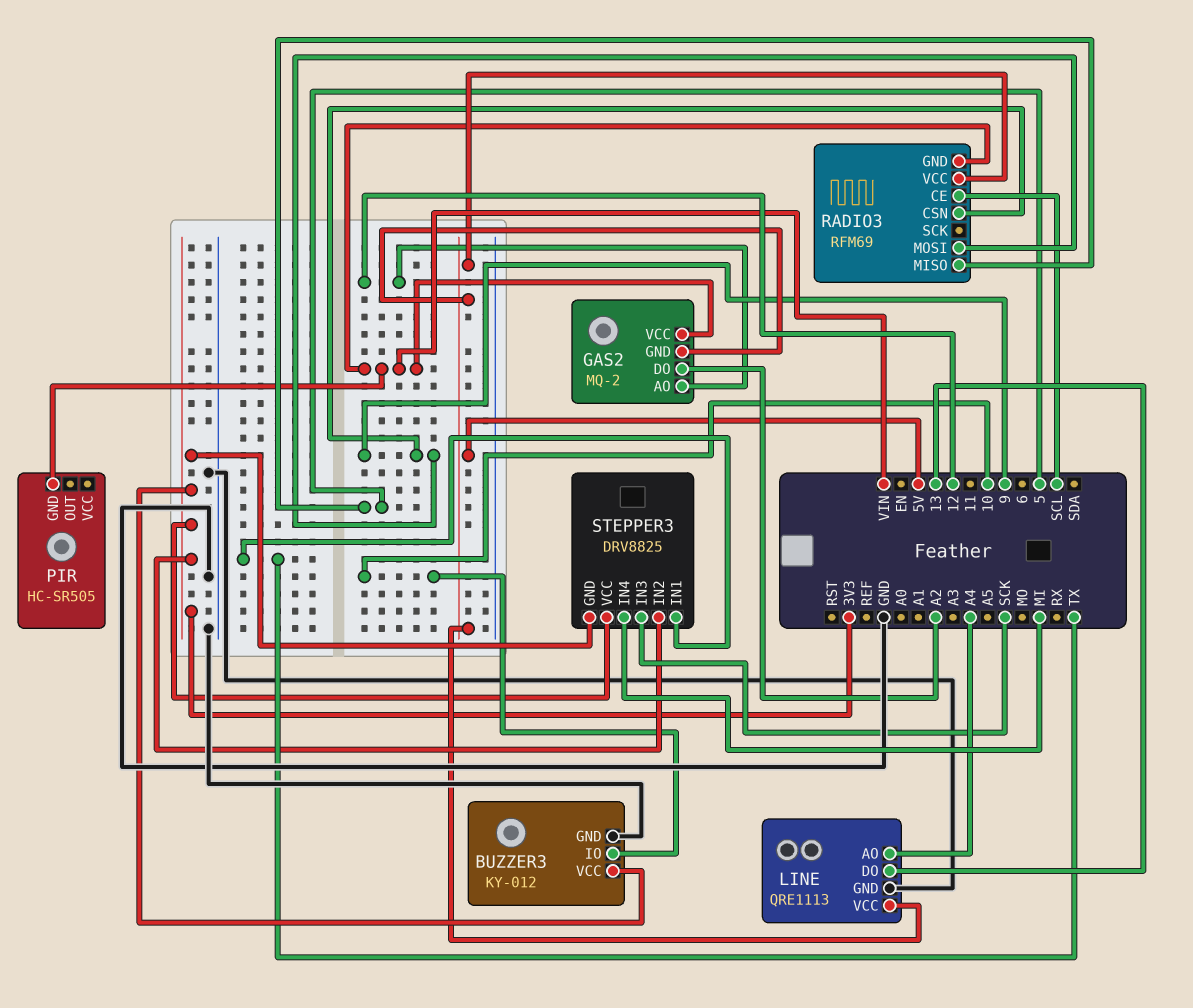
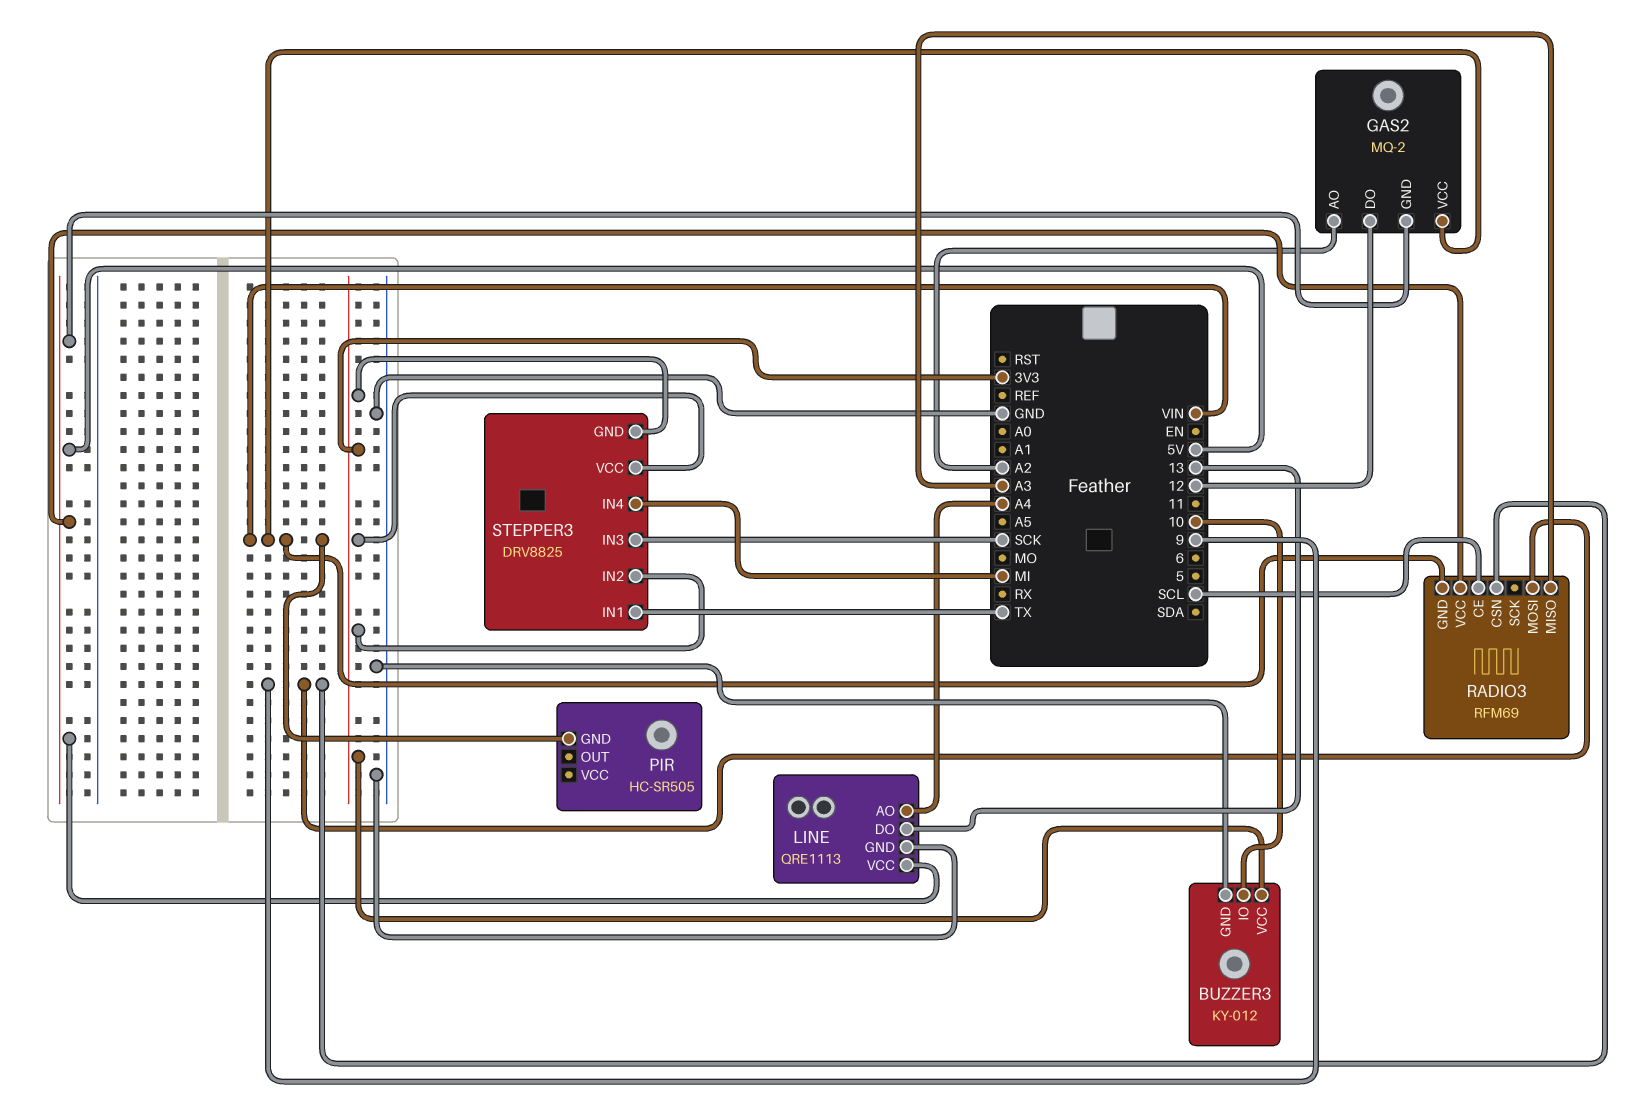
GAS2 pin AO: 12 -> A2
GAS2 pin DO: A2 -> 12
RADIO3 pin MISO: 5 -> A3

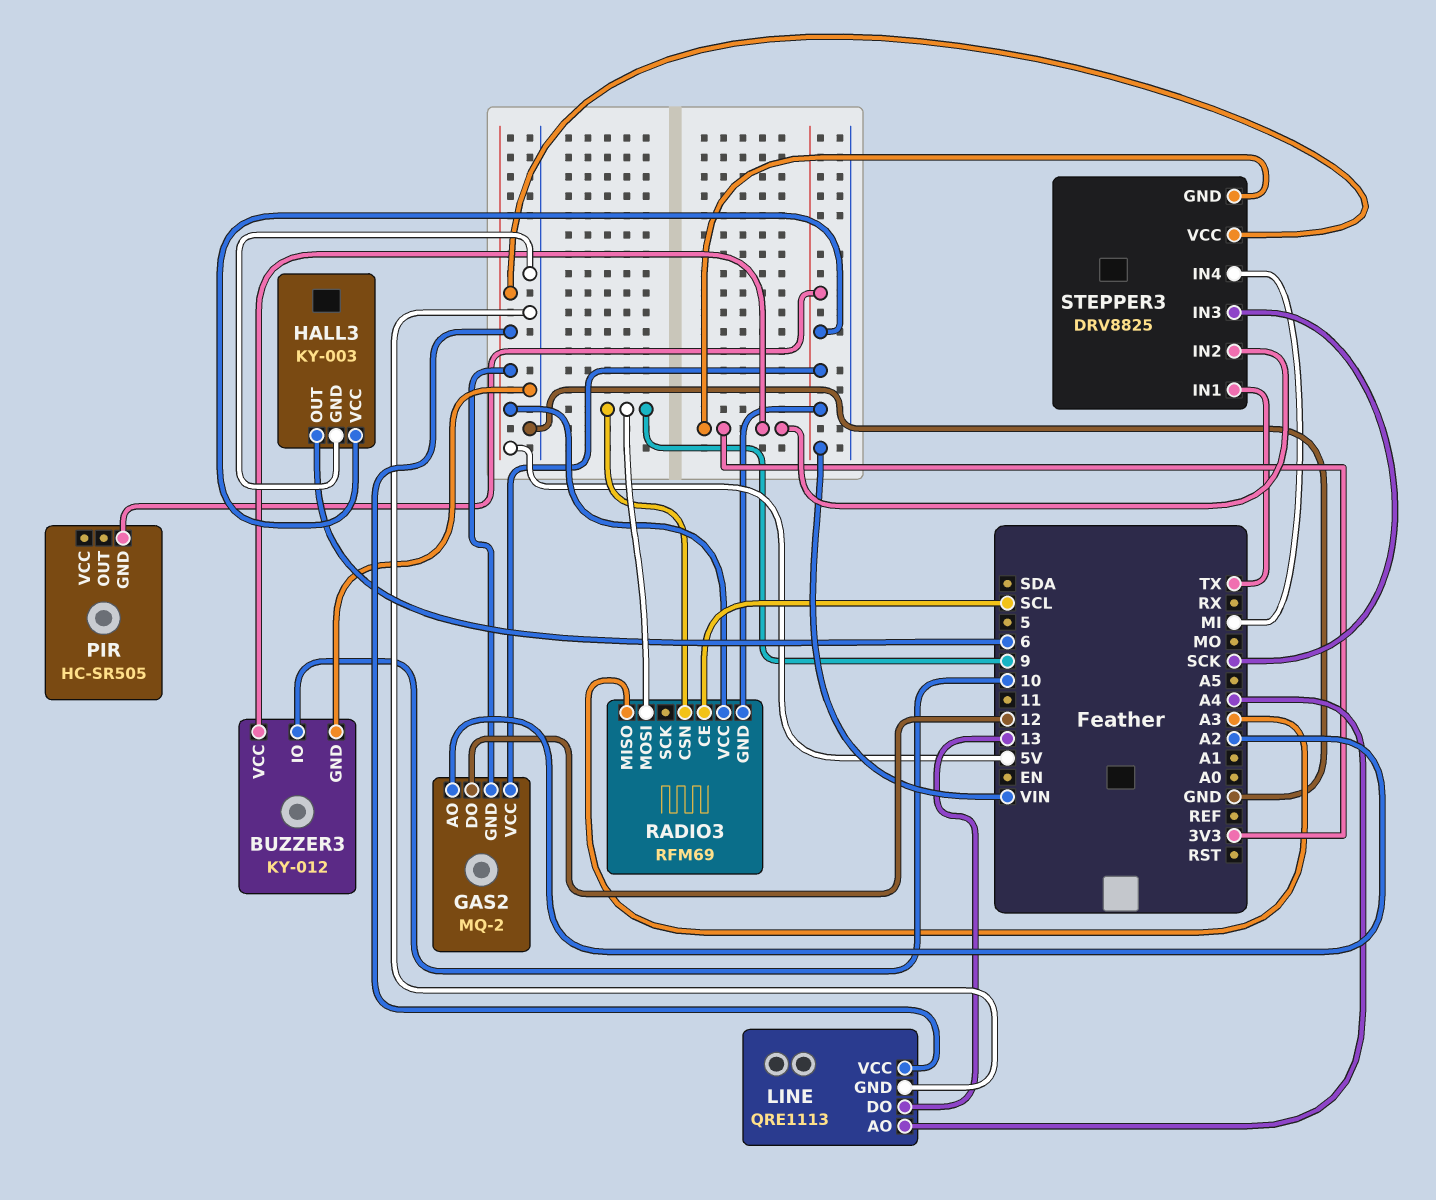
HALL3: none -> KY-003
HALL3 pin GND: none -> GND
HALL3 pin OUT: none -> 6
HALL3 pin VCC: none -> VIN
STEPPER3 pin VCC: 3V3 -> 5V

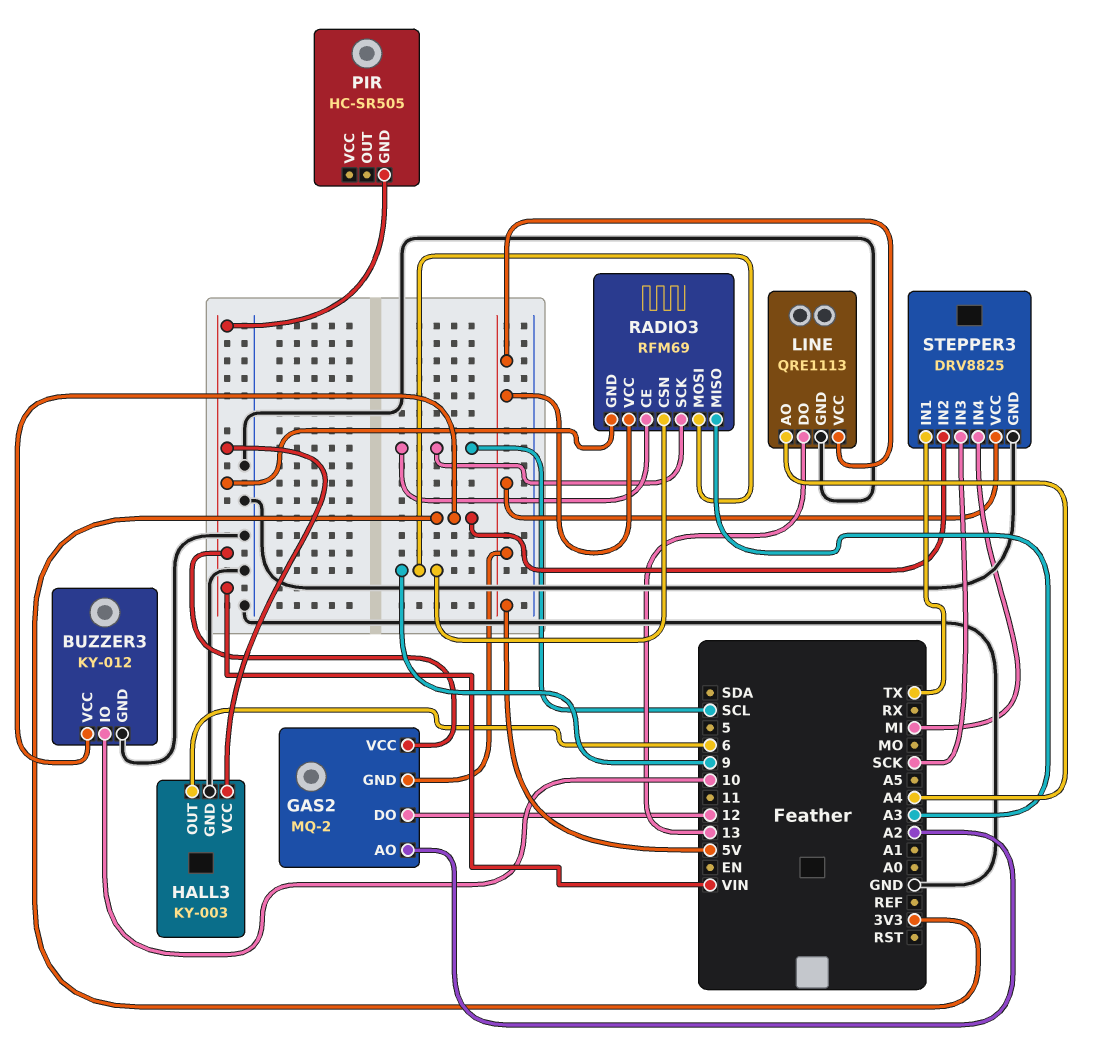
RADIO3 pin SCK: none -> SCL
STEPPER3 pin GND: 3V3 -> GND

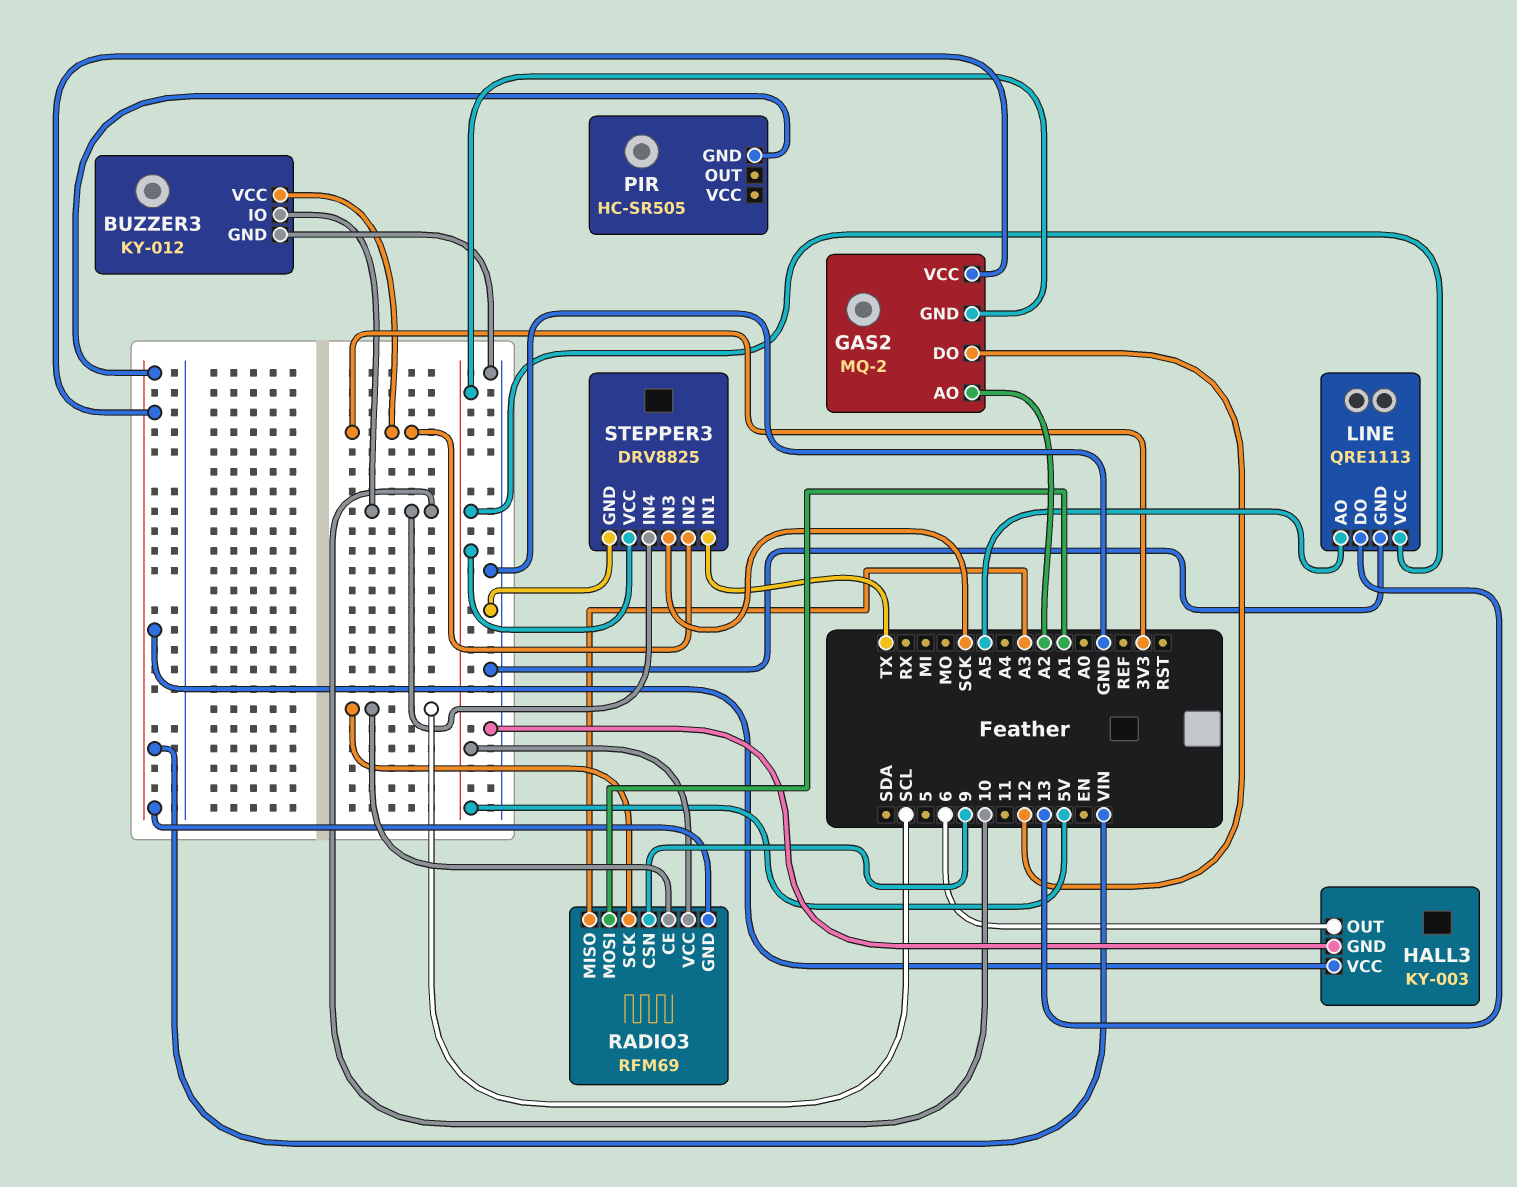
LINE pin AO: A4 -> A5
RADIO3 pin MOSI: 9 -> A1
STEPPER3 pin IN4: MI -> 10

